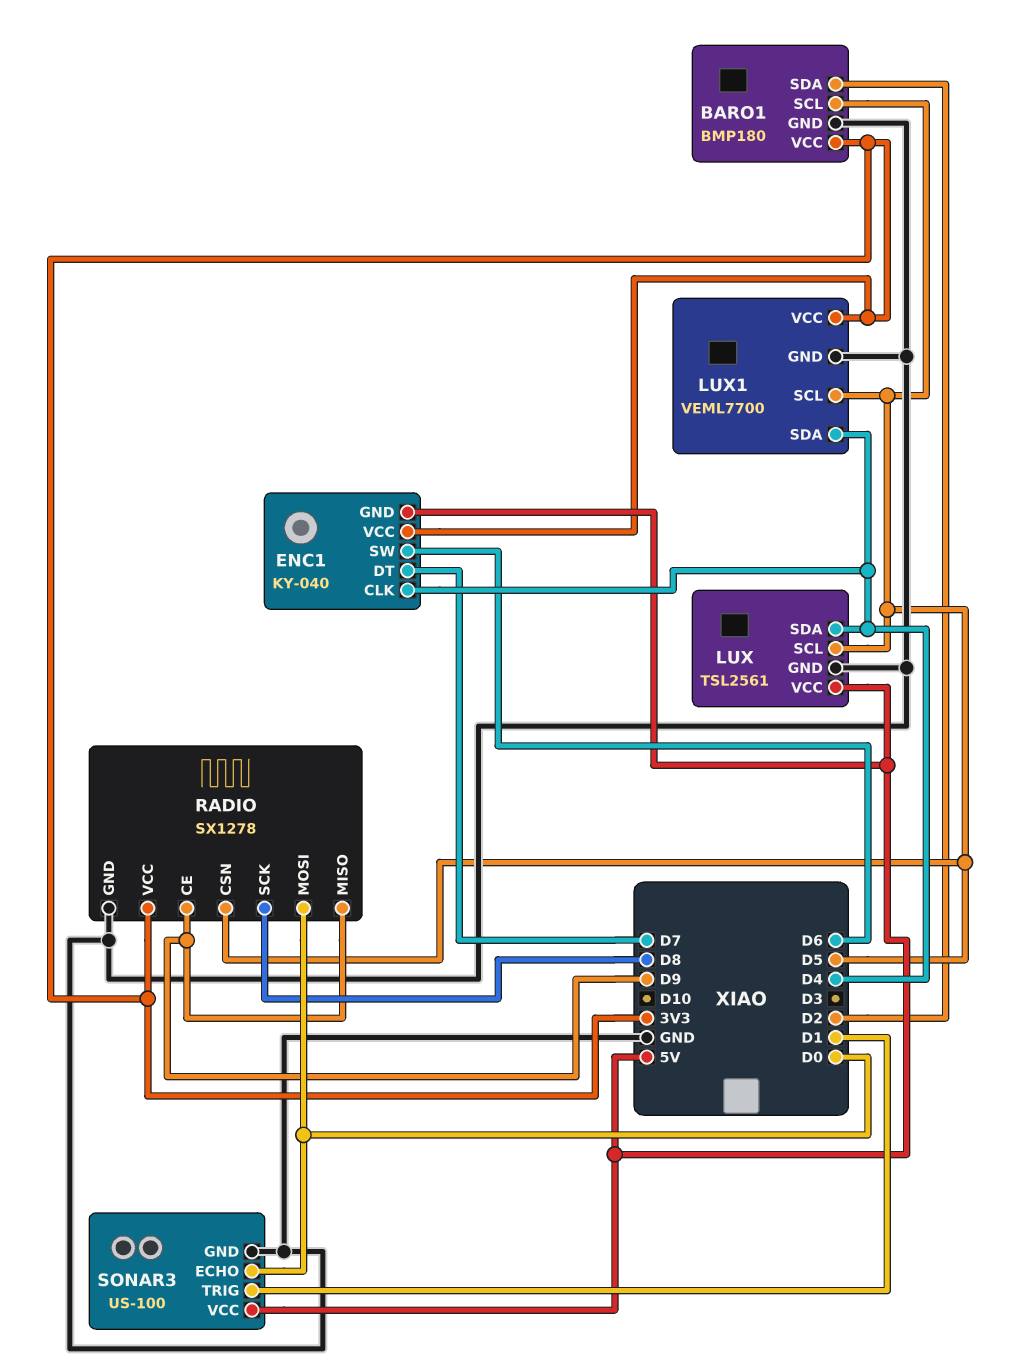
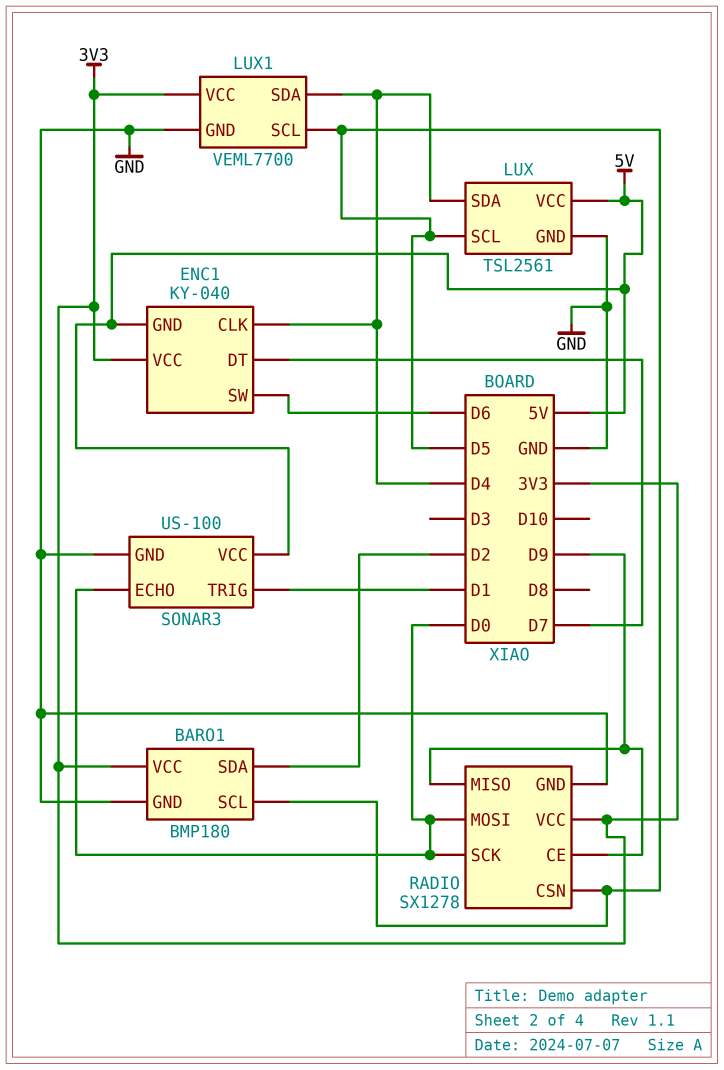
RADIO pin SCK: D8 -> D0

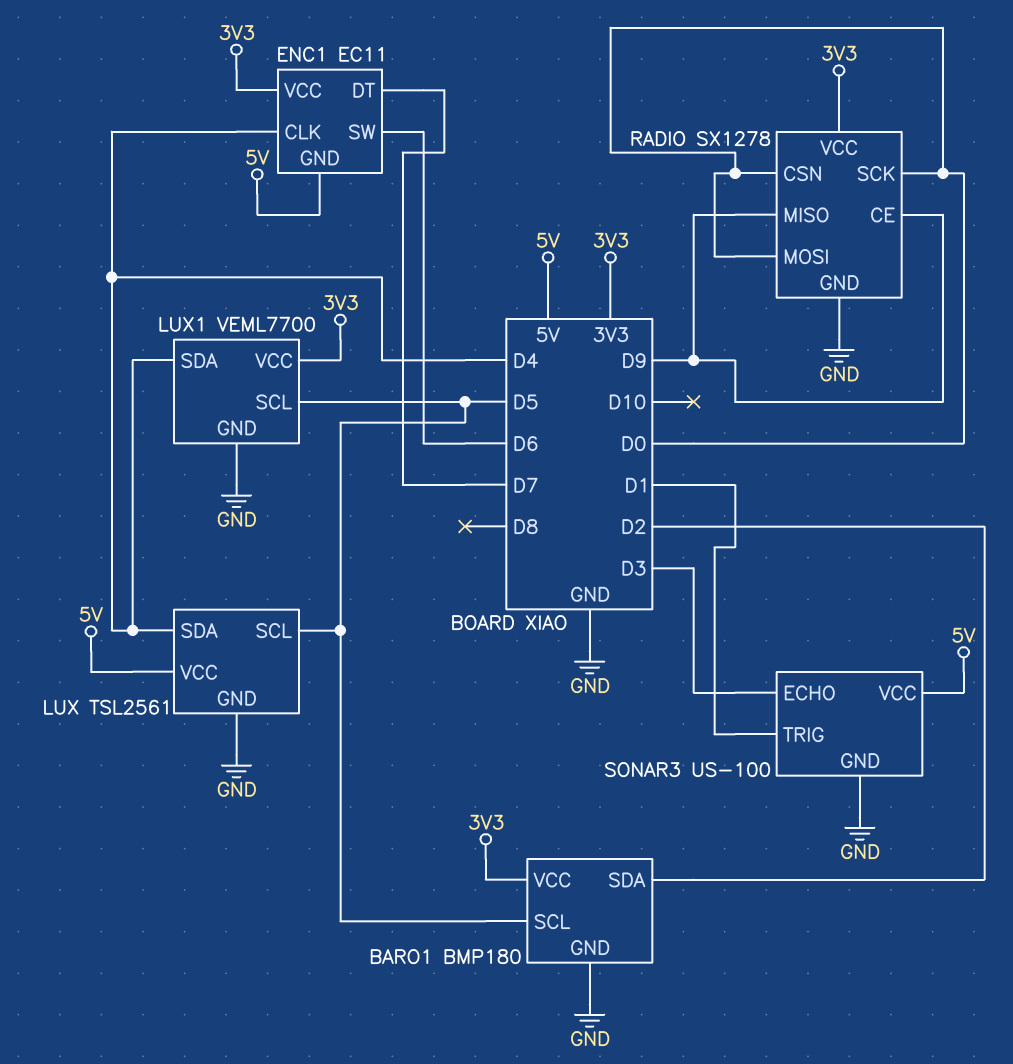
ENC1: KY-040 -> EC11
RADIO pin CSN: D5 -> D0
SONAR3 pin ECHO: D0 -> D3

